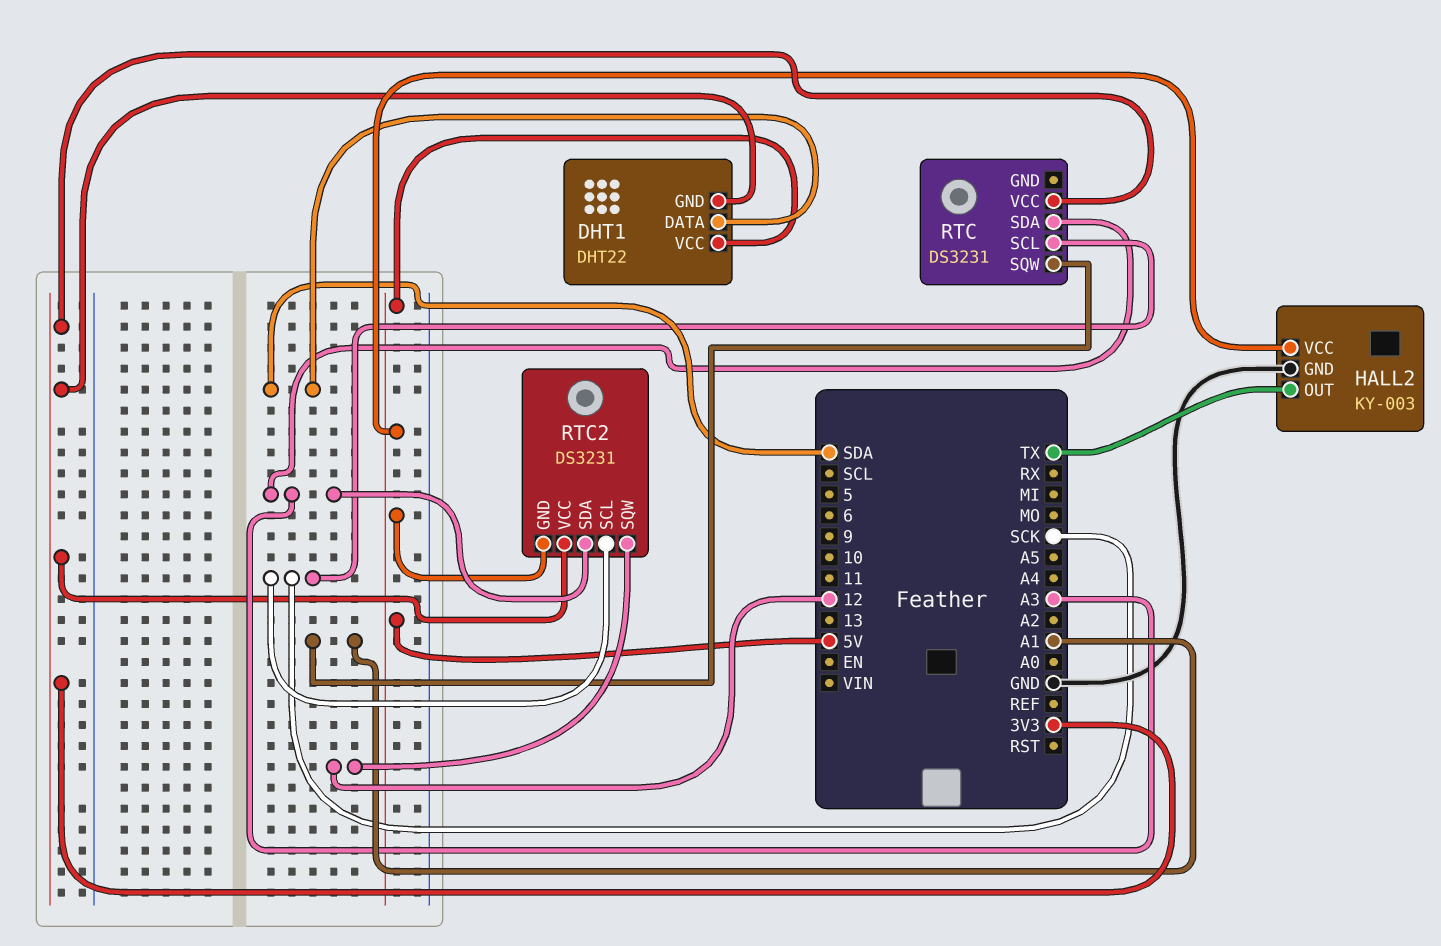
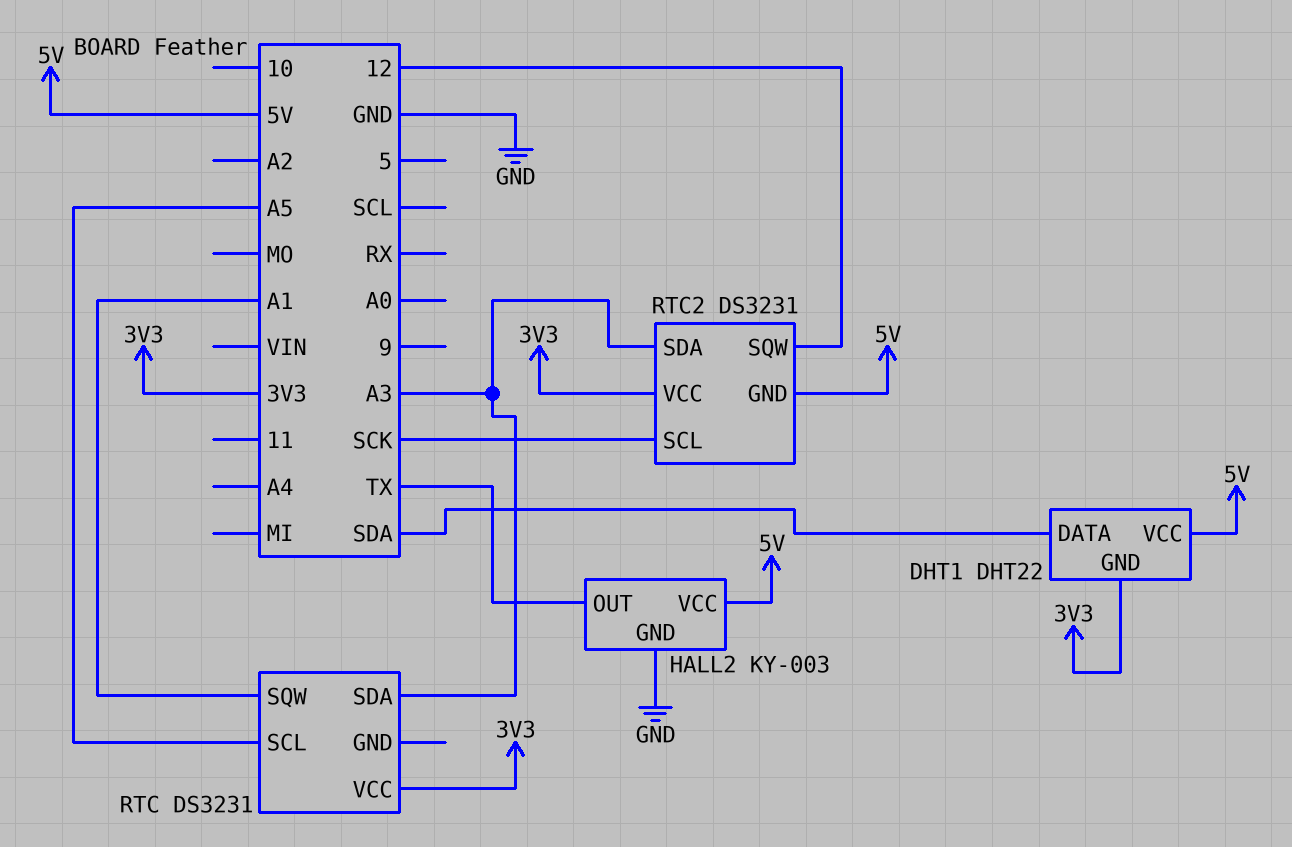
RTC pin SCL: SCK -> A5

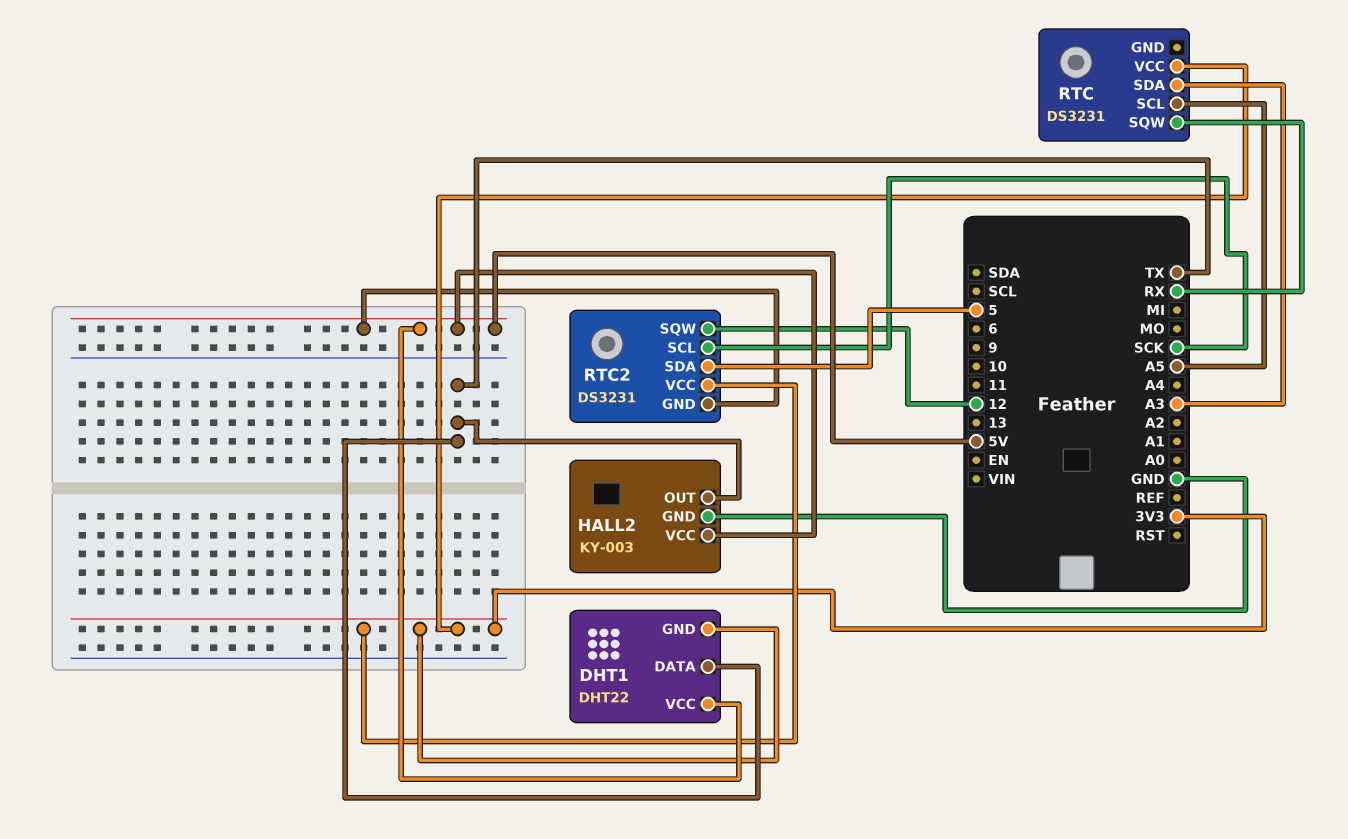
DHT1 pin DATA: SDA -> TX
RTC pin SQW: A1 -> RX
RTC2 pin SDA: A3 -> 5

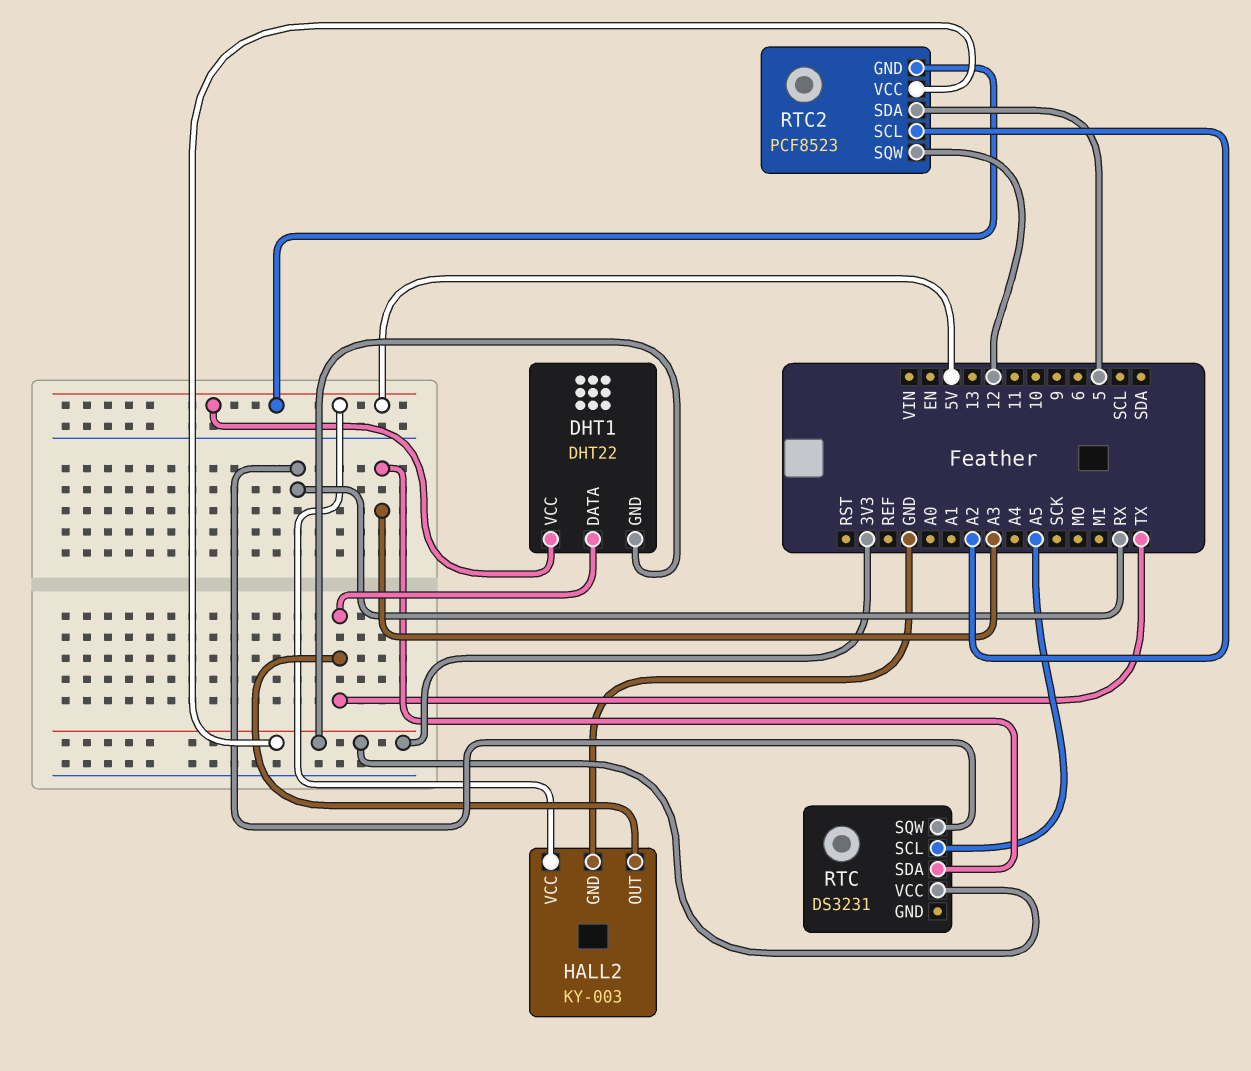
RTC2: DS3231 -> PCF8523
RTC2 pin SCL: SCK -> A2

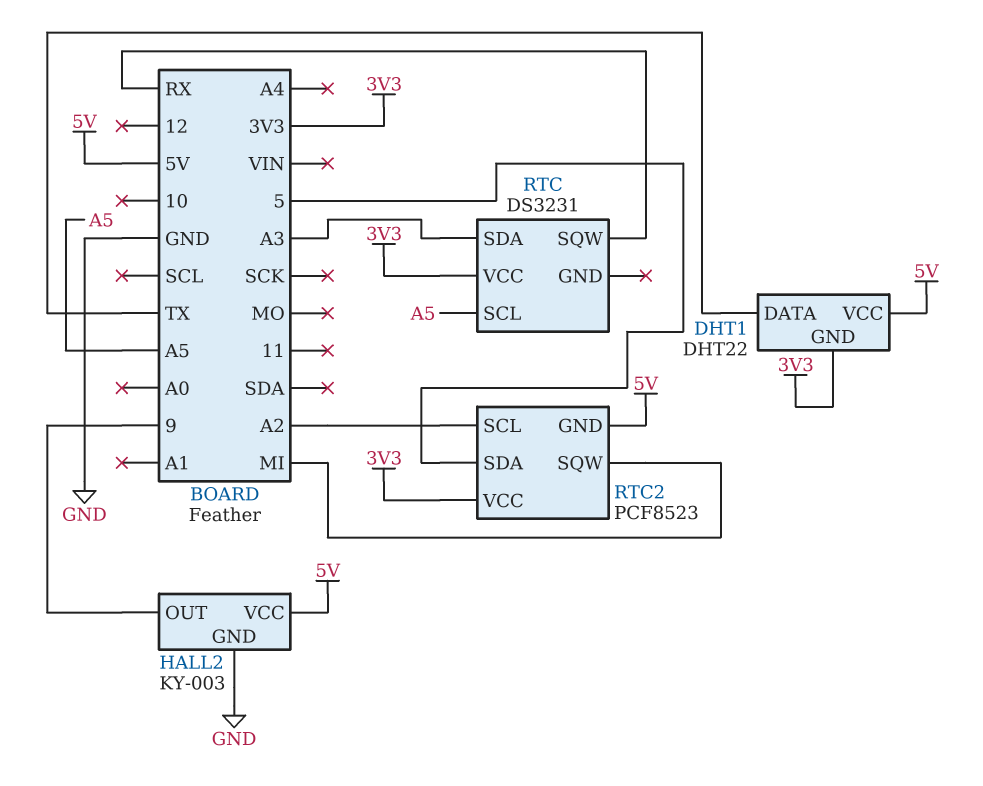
HALL2 pin OUT: TX -> 9
RTC2 pin SQW: 12 -> MI

